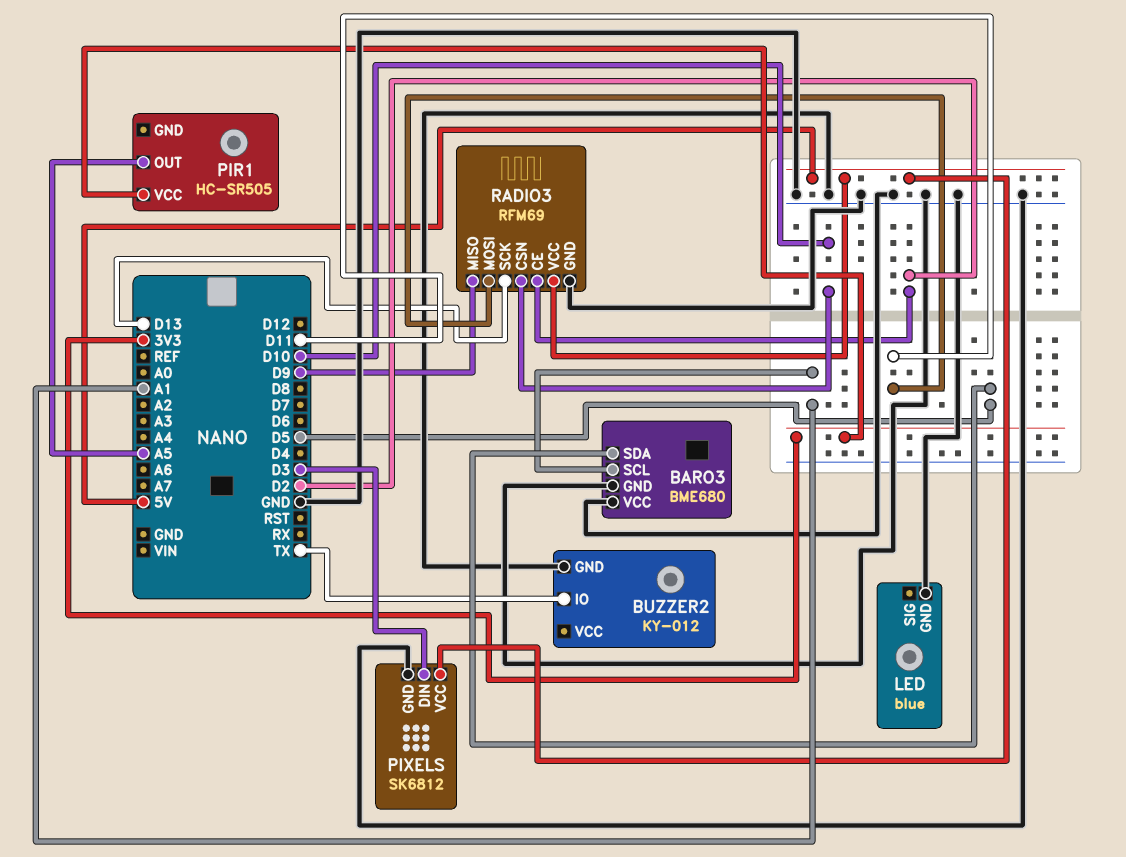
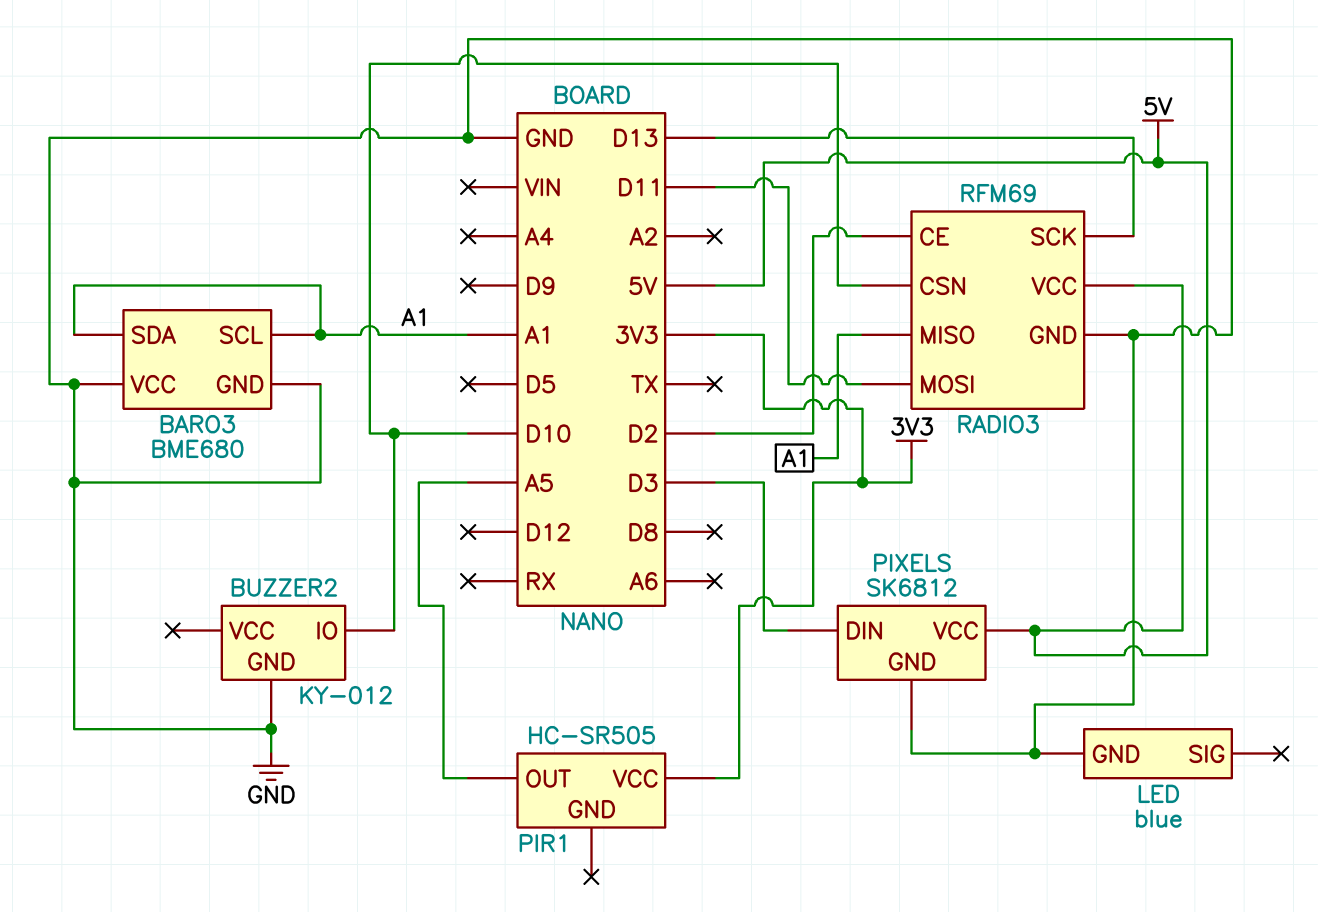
BARO3 pin SDA: D5 -> A1
BUZZER2 pin IO: TX -> D10
RADIO3 pin MISO: D9 -> A1

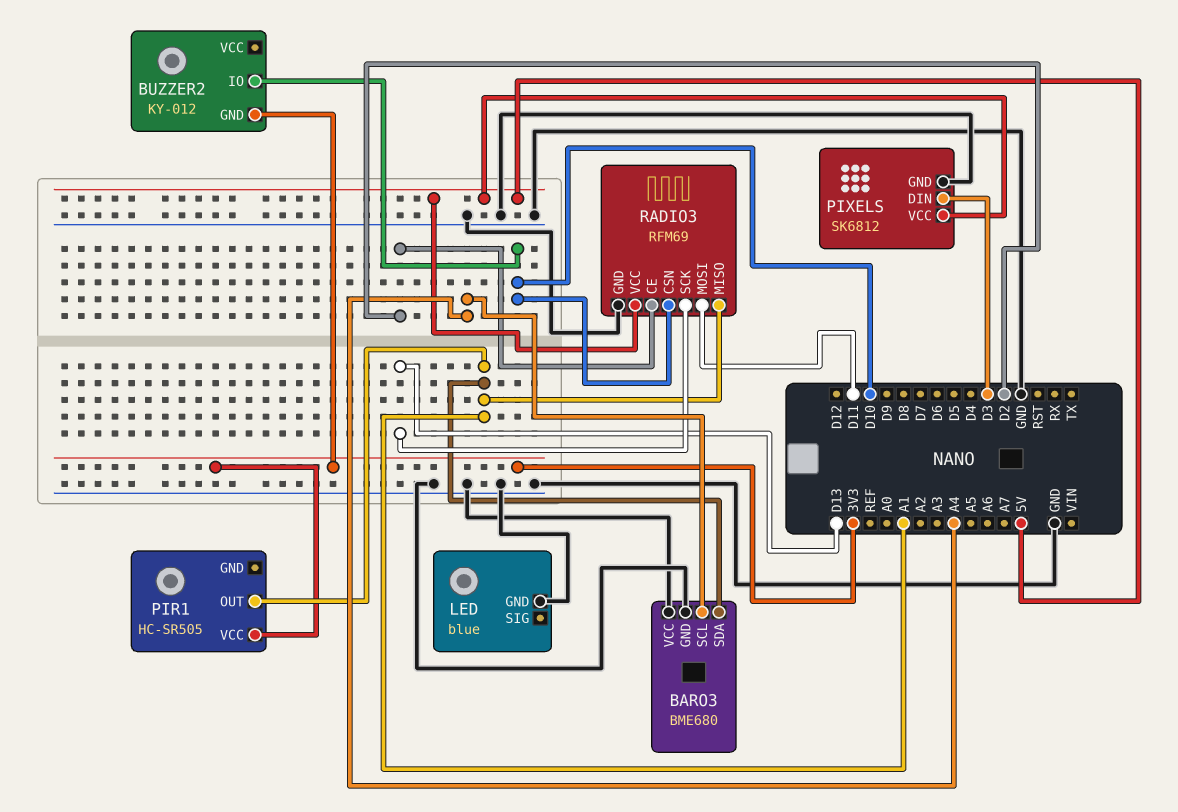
BARO3 pin SCL: A1 -> A4
BUZZER2 pin GND: GND -> 3V3
PIR1 pin OUT: A5 -> A1

